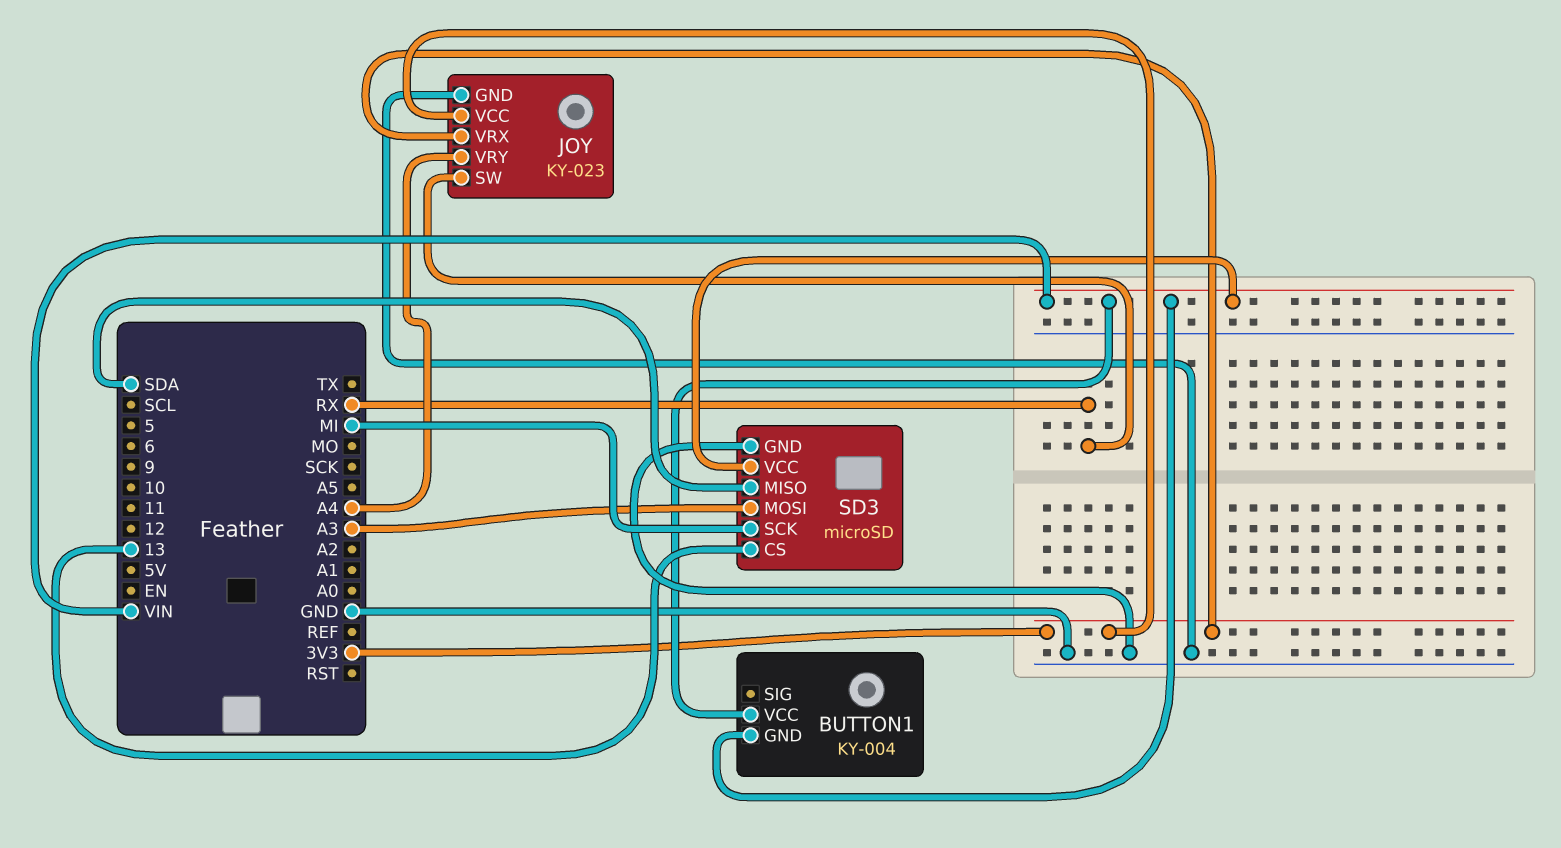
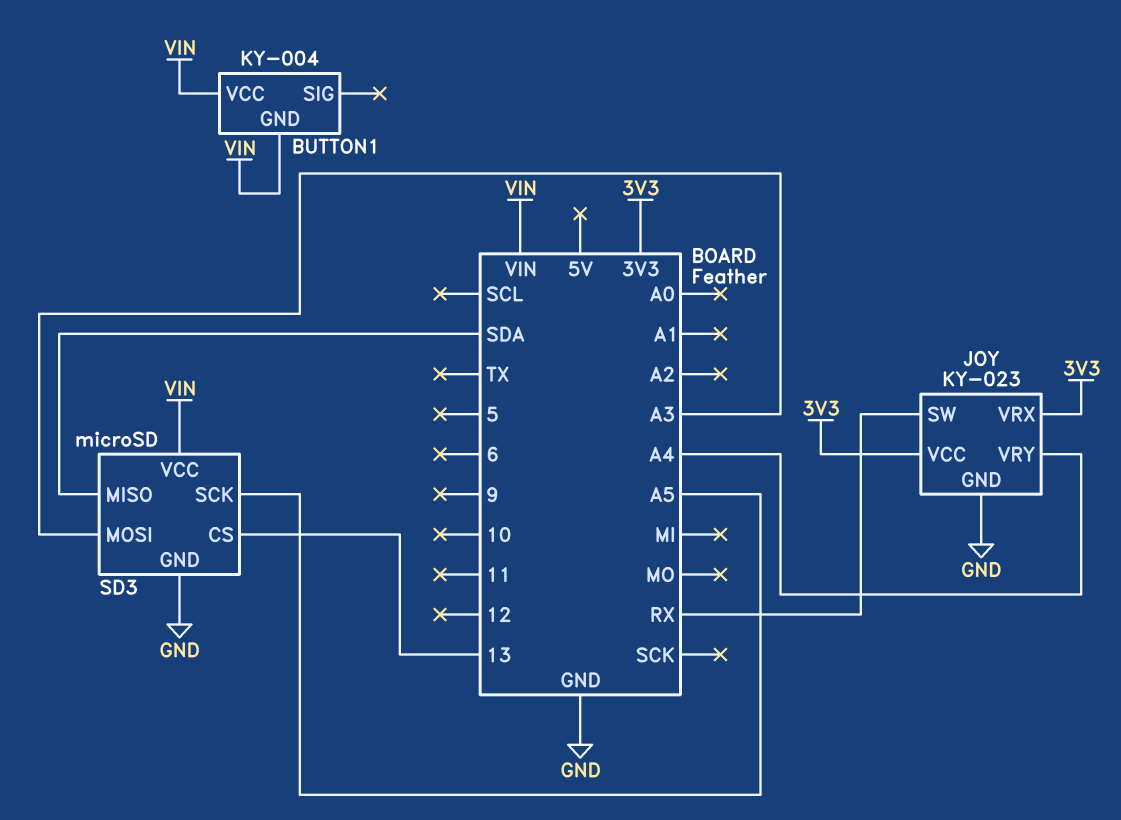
SD3 pin SCK: MI -> A5

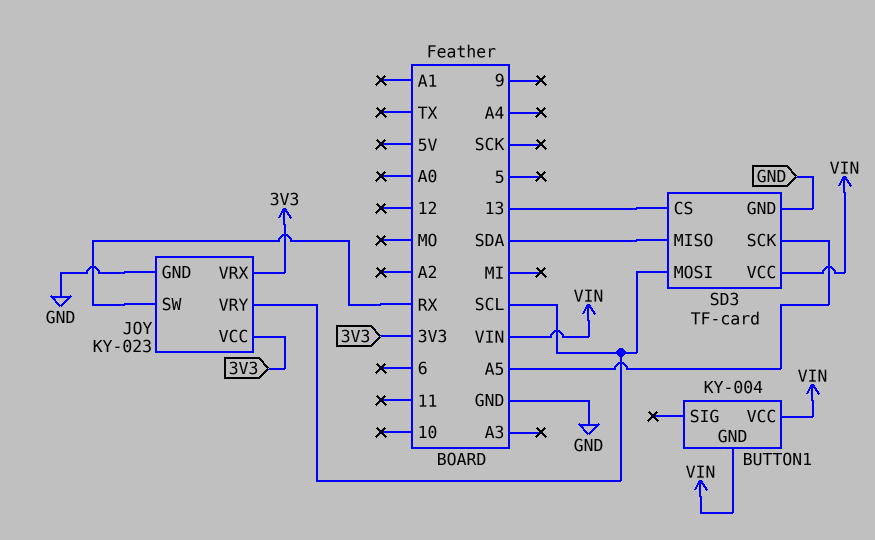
JOY pin VRY: A4 -> SCL
SD3: microSD -> TF-card
SD3 pin MOSI: A3 -> SCL

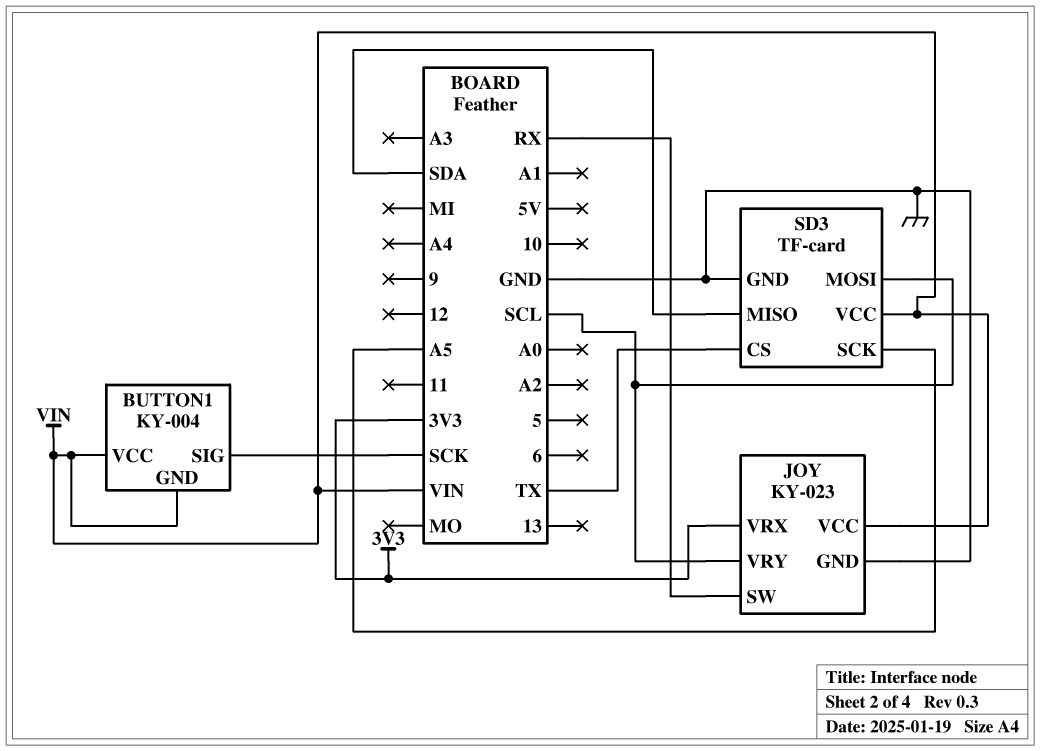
BUTTON1 pin SIG: none -> SCK
JOY pin VCC: 3V3 -> VIN
SD3 pin CS: 13 -> TX

